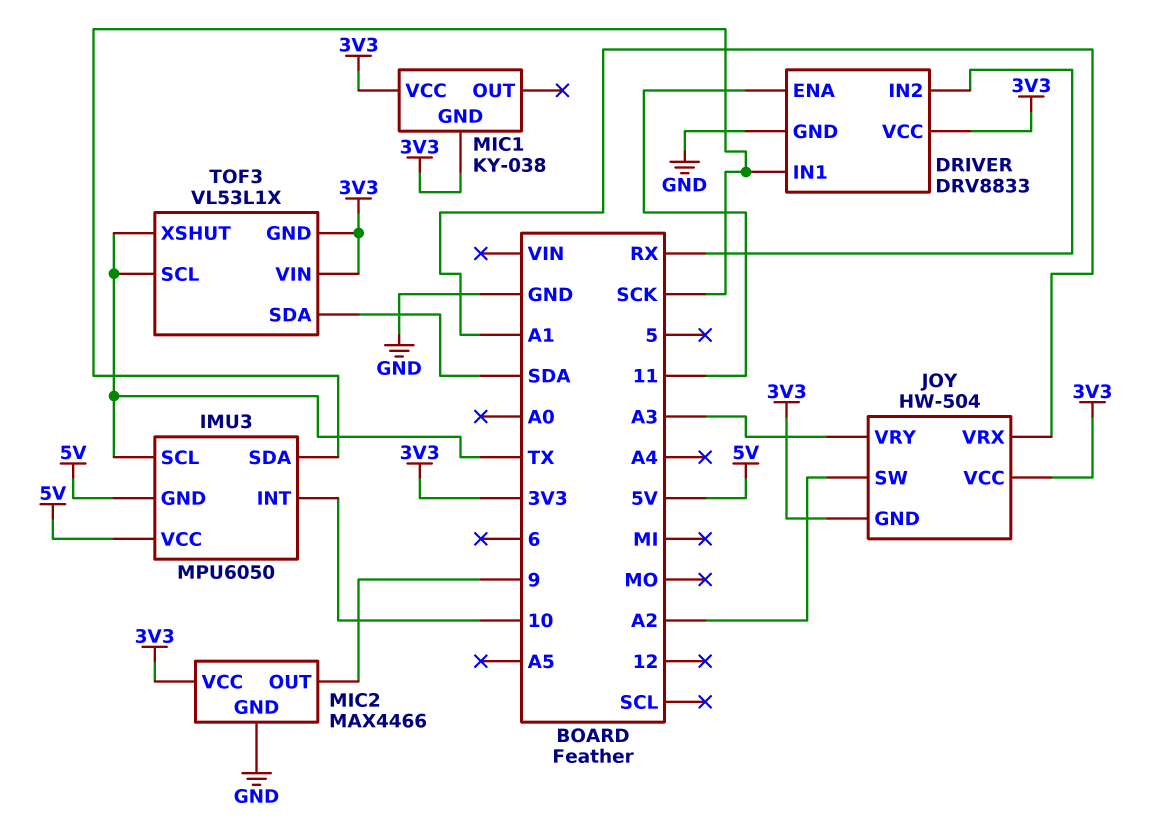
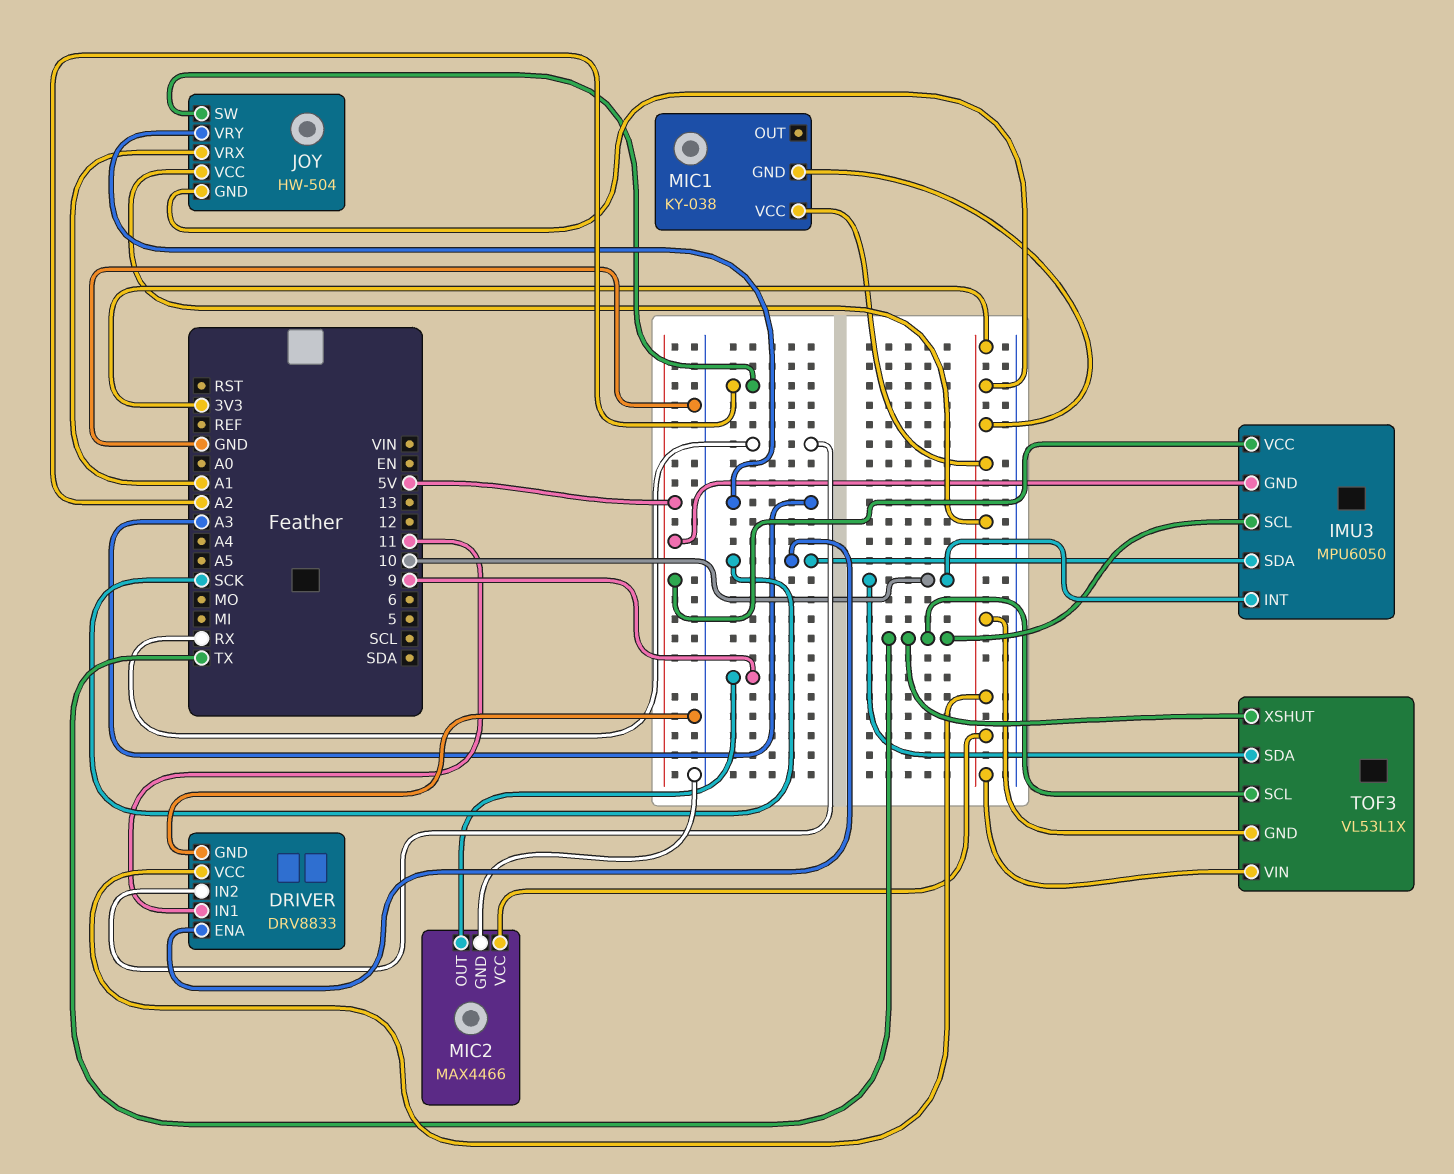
DRIVER pin ENA: 11 -> SCK
DRIVER pin IN1: SCK -> 11
TOF3 pin SDA: SDA -> 10

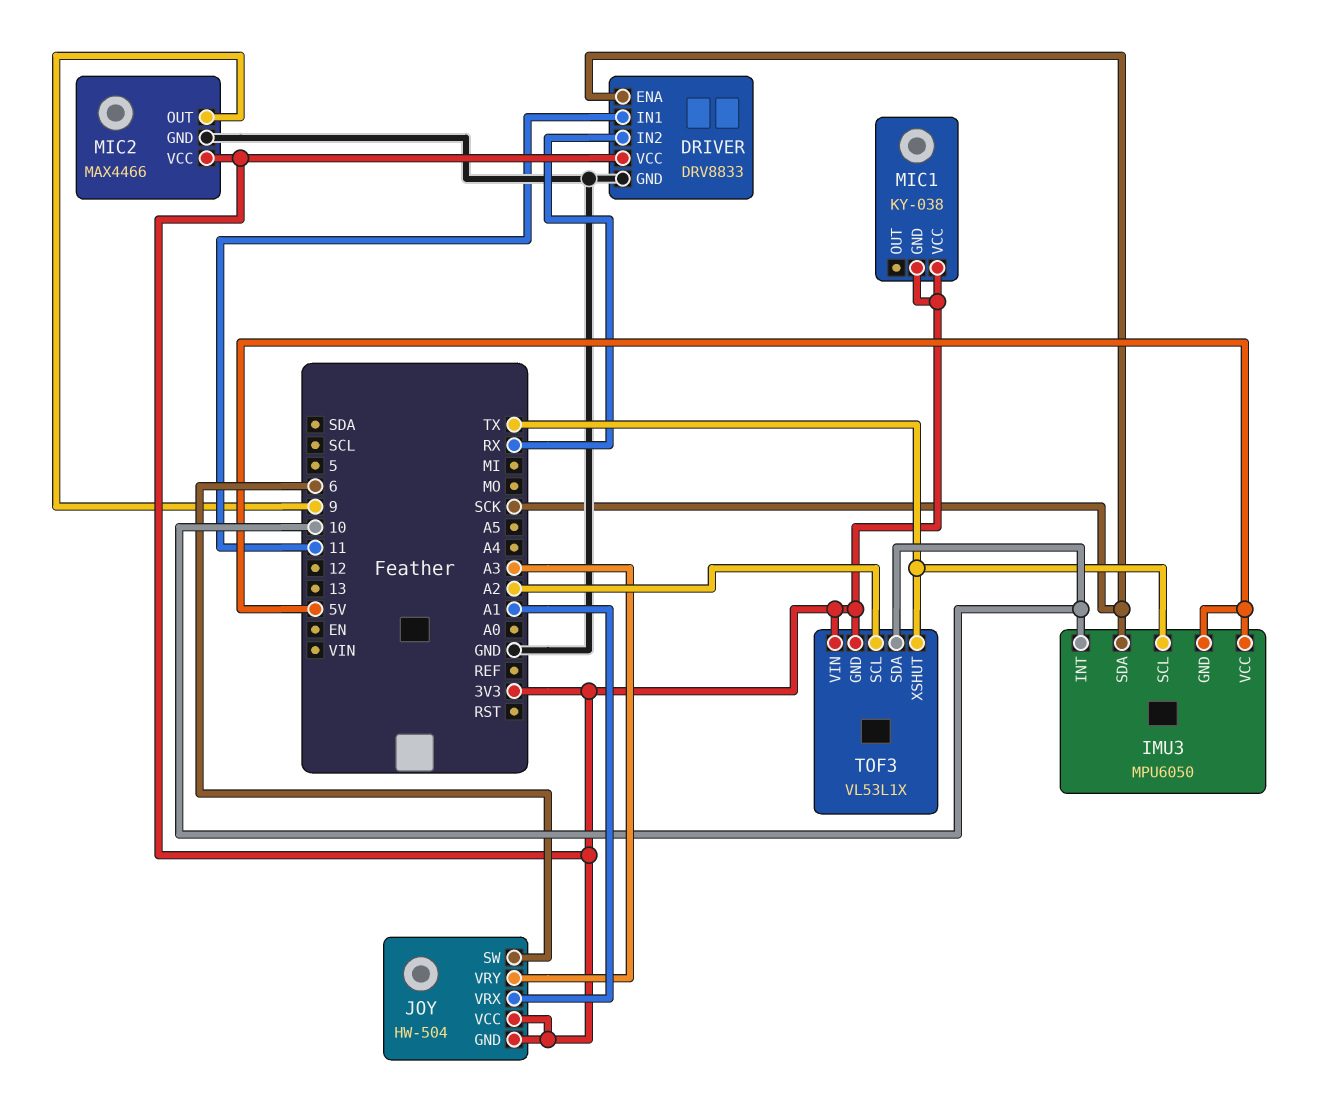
JOY pin SW: A2 -> 6
TOF3 pin SCL: TX -> A2

